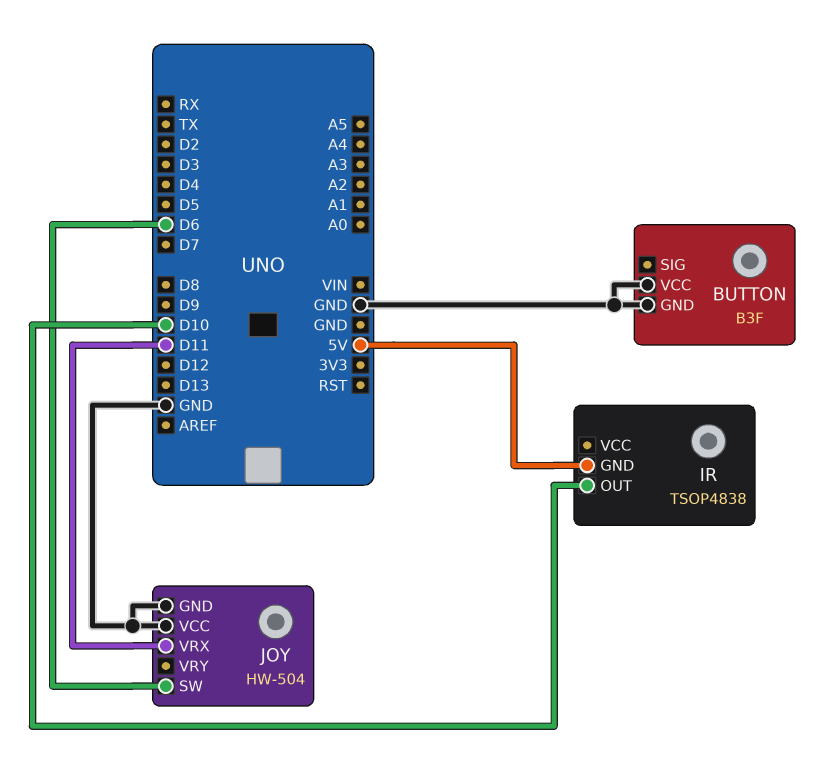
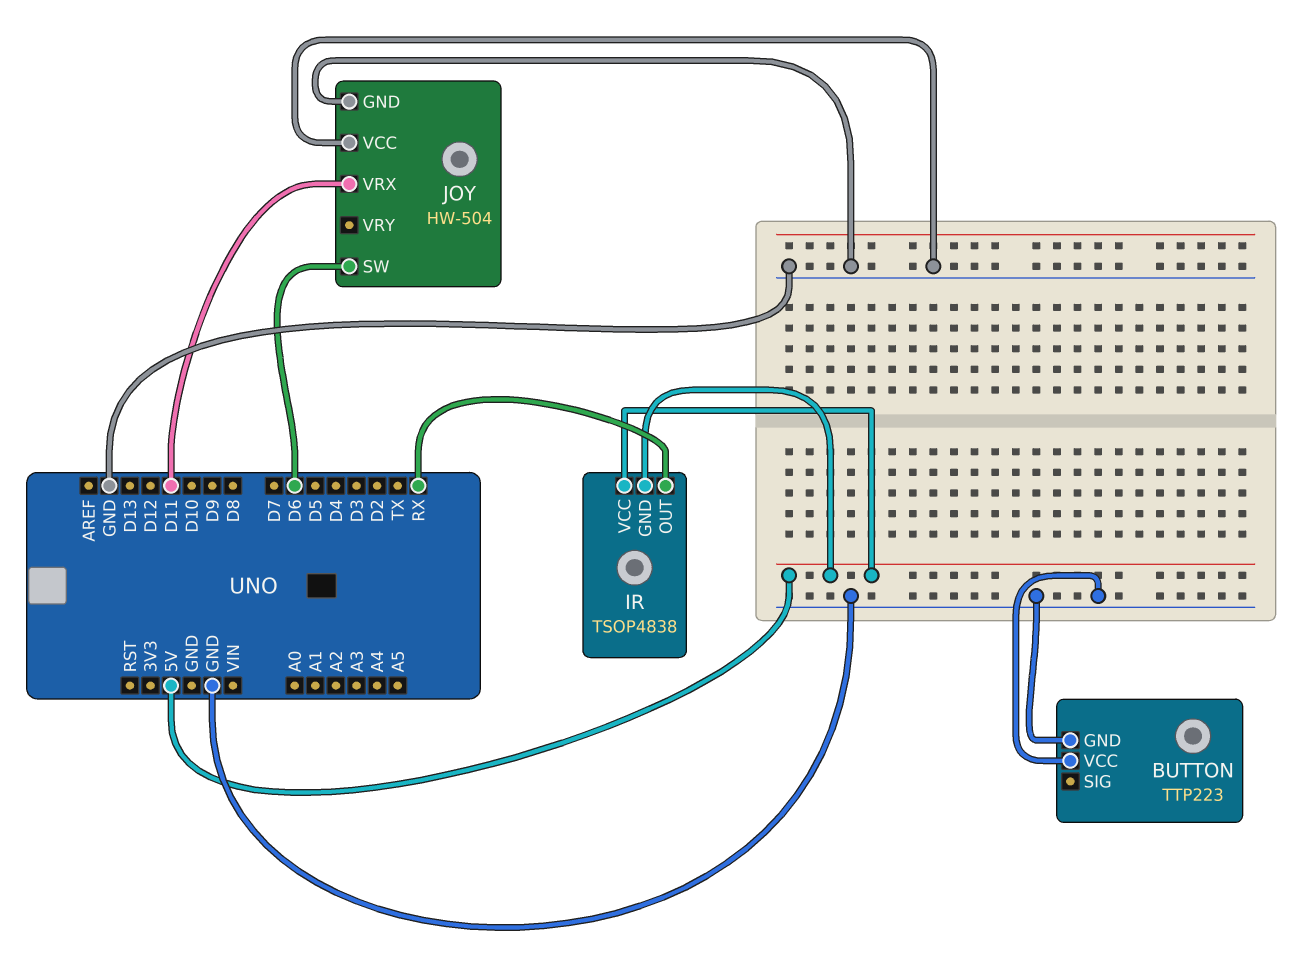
BUTTON: B3F -> TTP223
IR pin OUT: D10 -> RX
IR pin VCC: none -> 5V

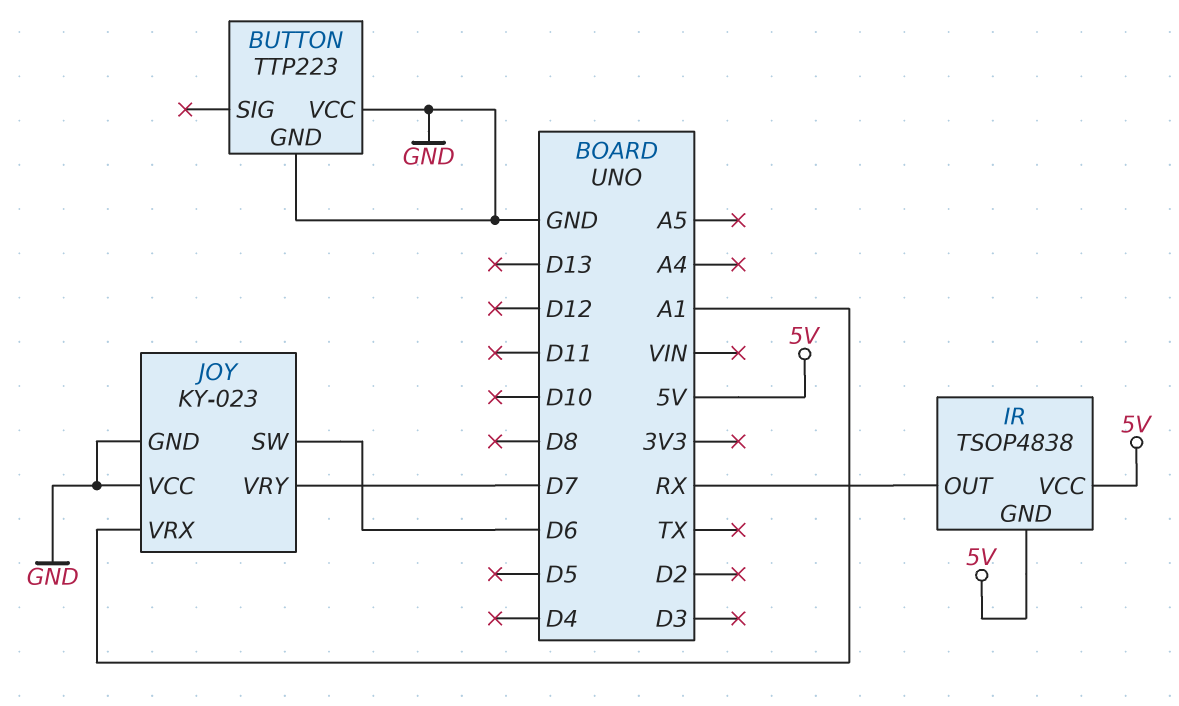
JOY: HW-504 -> KY-023
JOY pin VRX: D11 -> A1
JOY pin VRY: none -> D7

